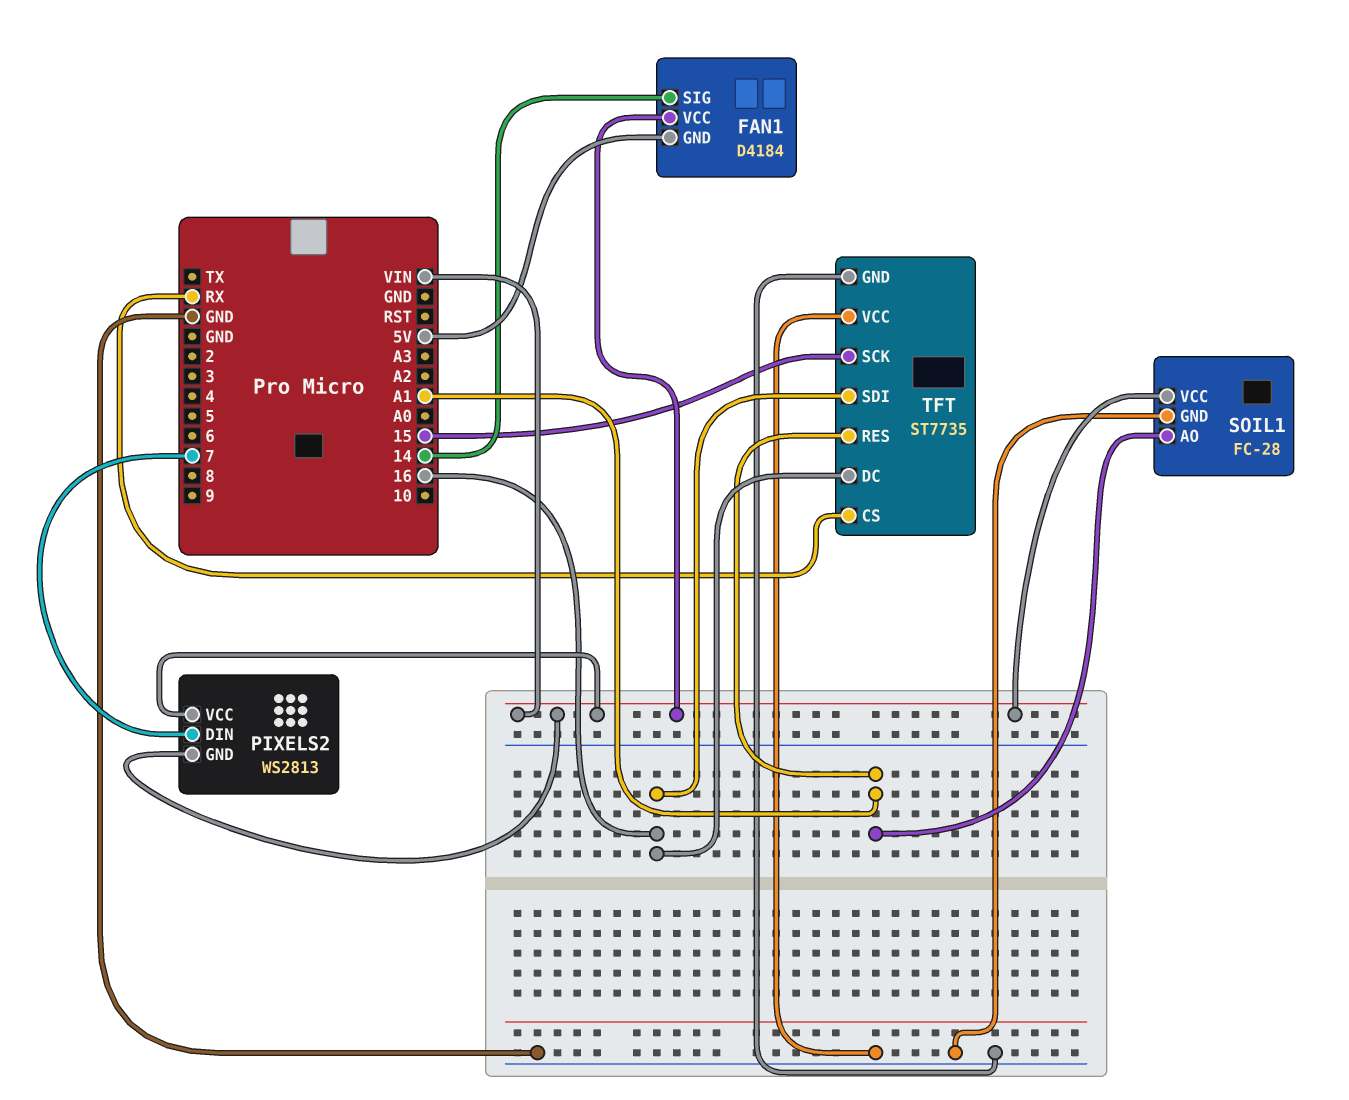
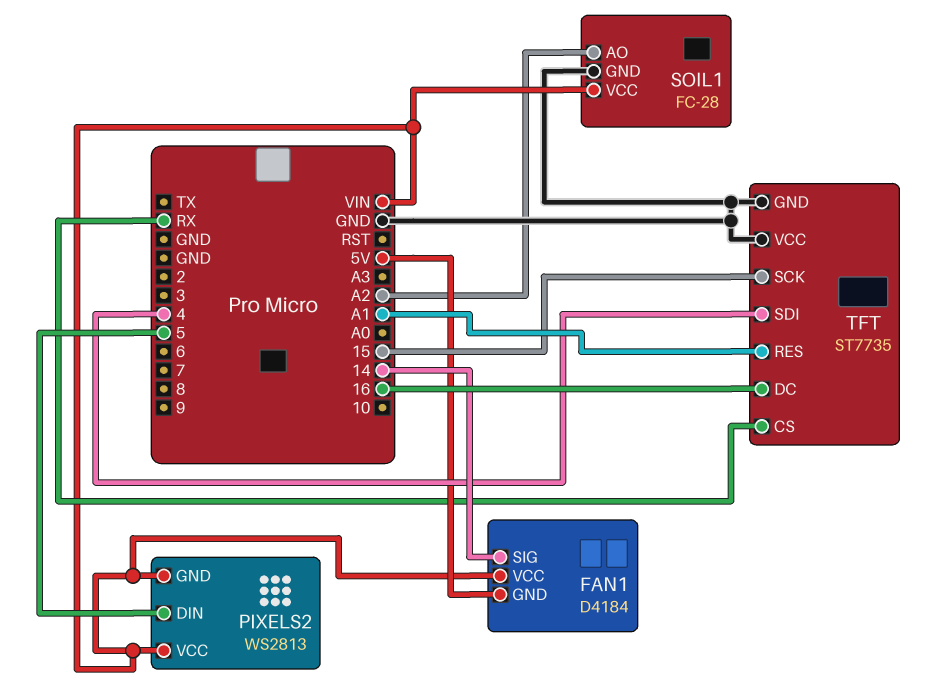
PIXELS2 pin DIN: 7 -> 5
SOIL1 pin AO: A1 -> A2
TFT pin SDI: 16 -> 4

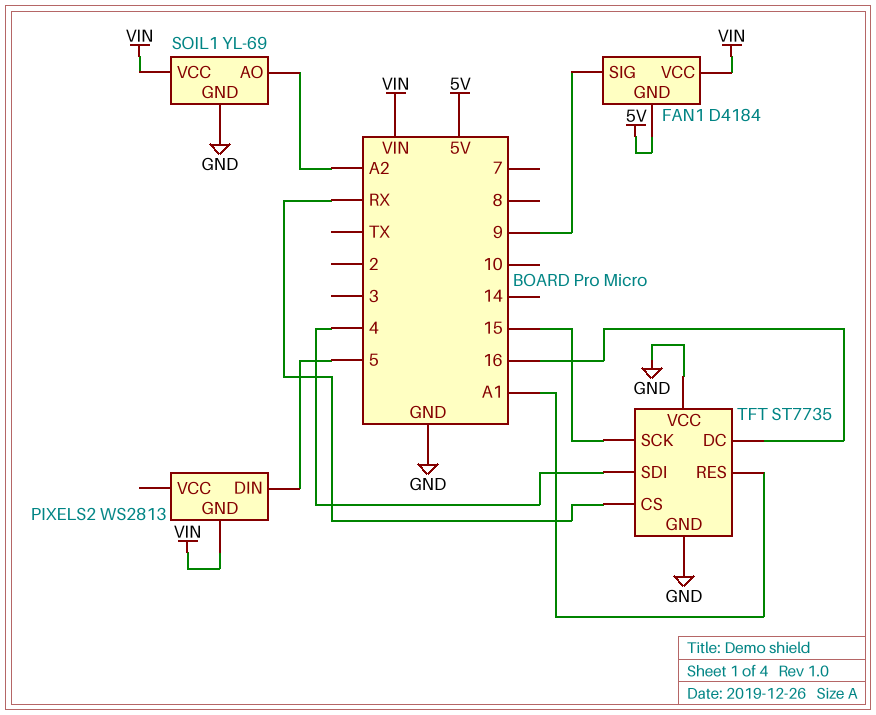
FAN1 pin SIG: 14 -> 9
PIXELS2 pin VCC: VIN -> none
SOIL1: FC-28 -> YL-69

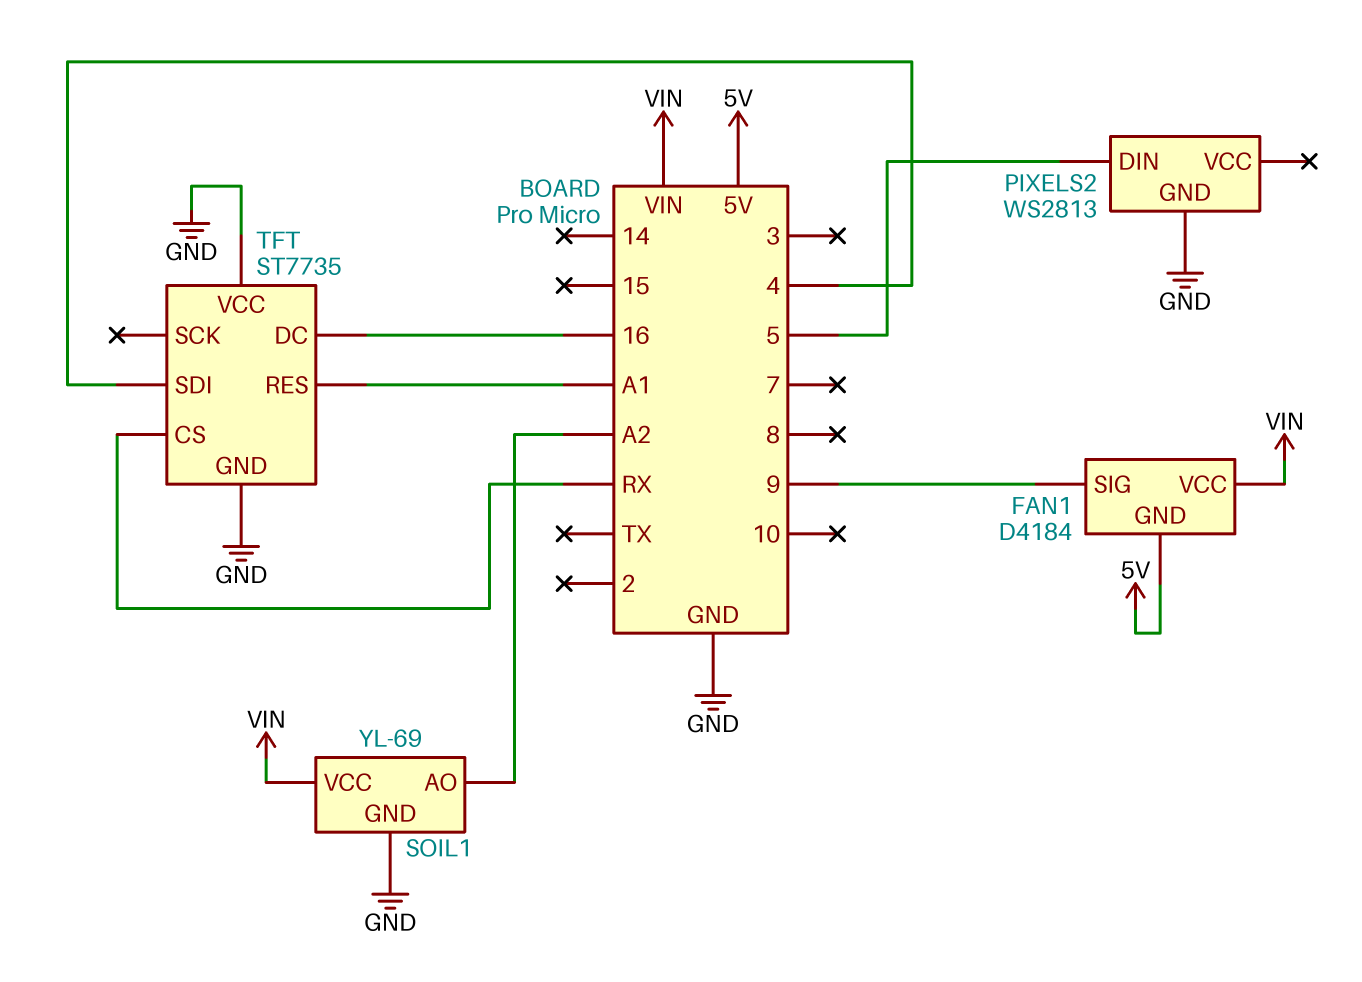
PIXELS2 pin GND: VIN -> GND
TFT pin SCK: 15 -> none

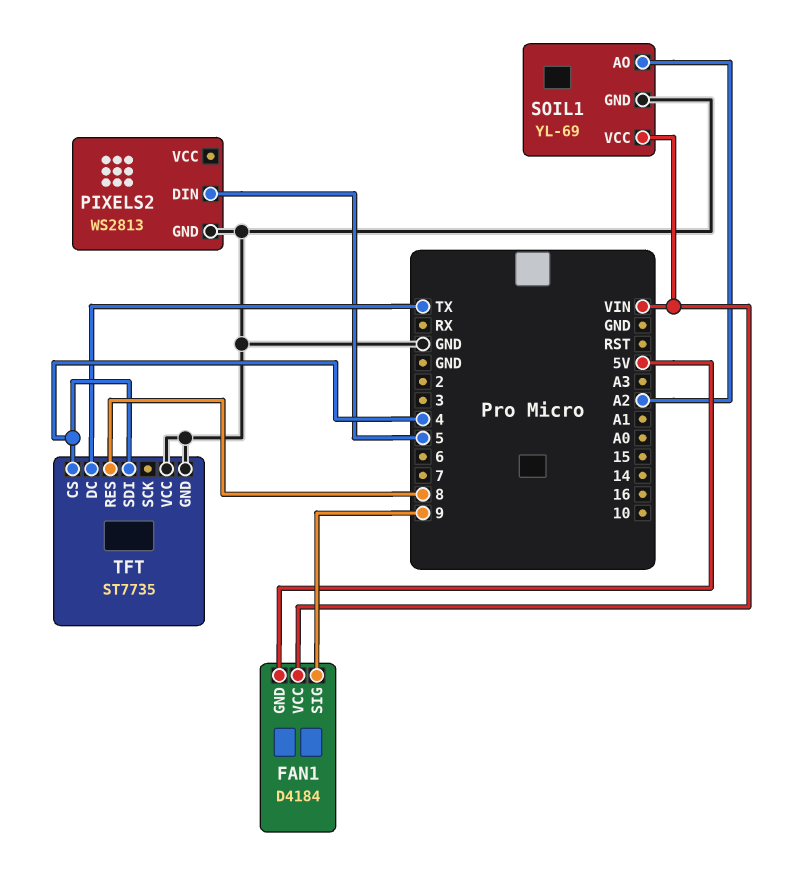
TFT pin CS: RX -> 4
TFT pin DC: 16 -> TX
TFT pin RES: A1 -> 8

